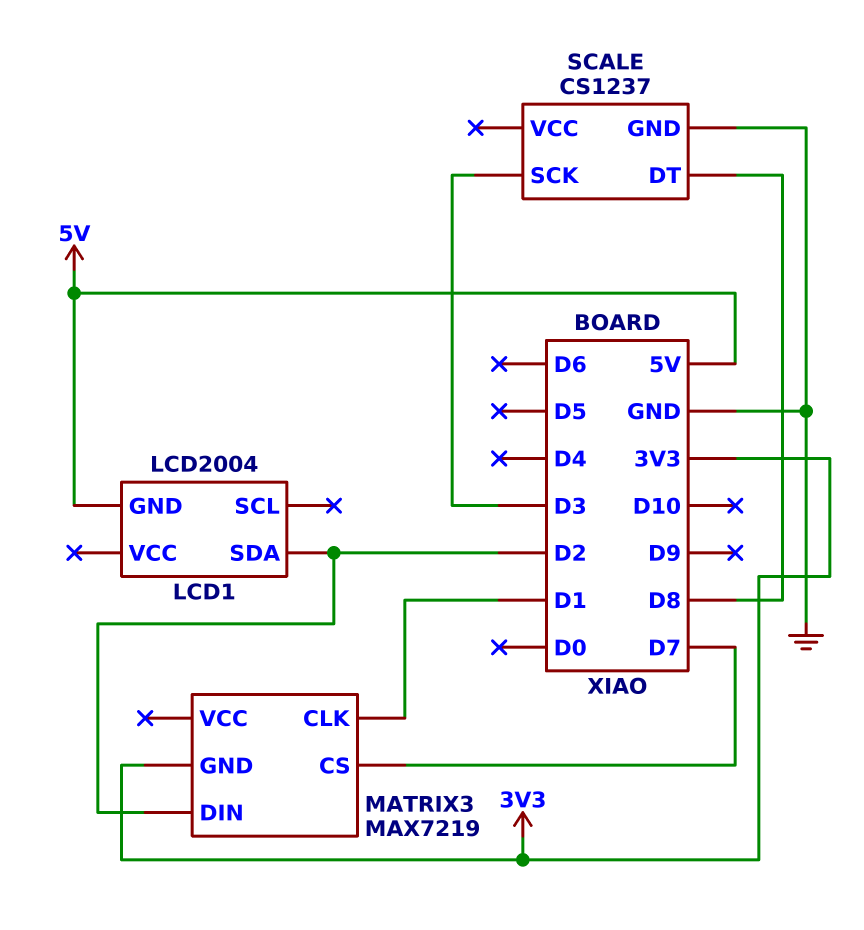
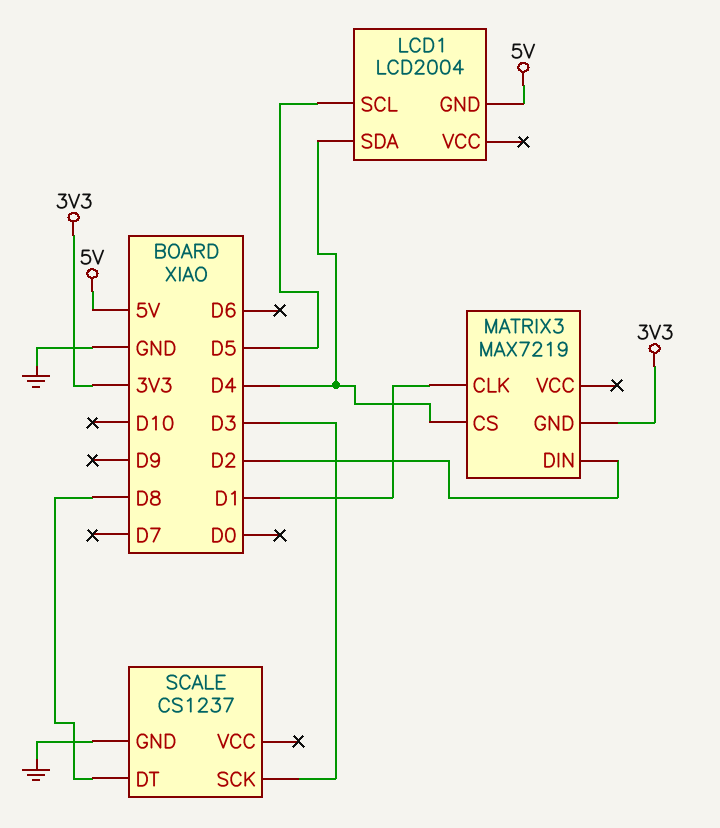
LCD1 pin SCL: none -> D5
LCD1 pin SDA: D2 -> D4
MATRIX3 pin CS: D7 -> D4

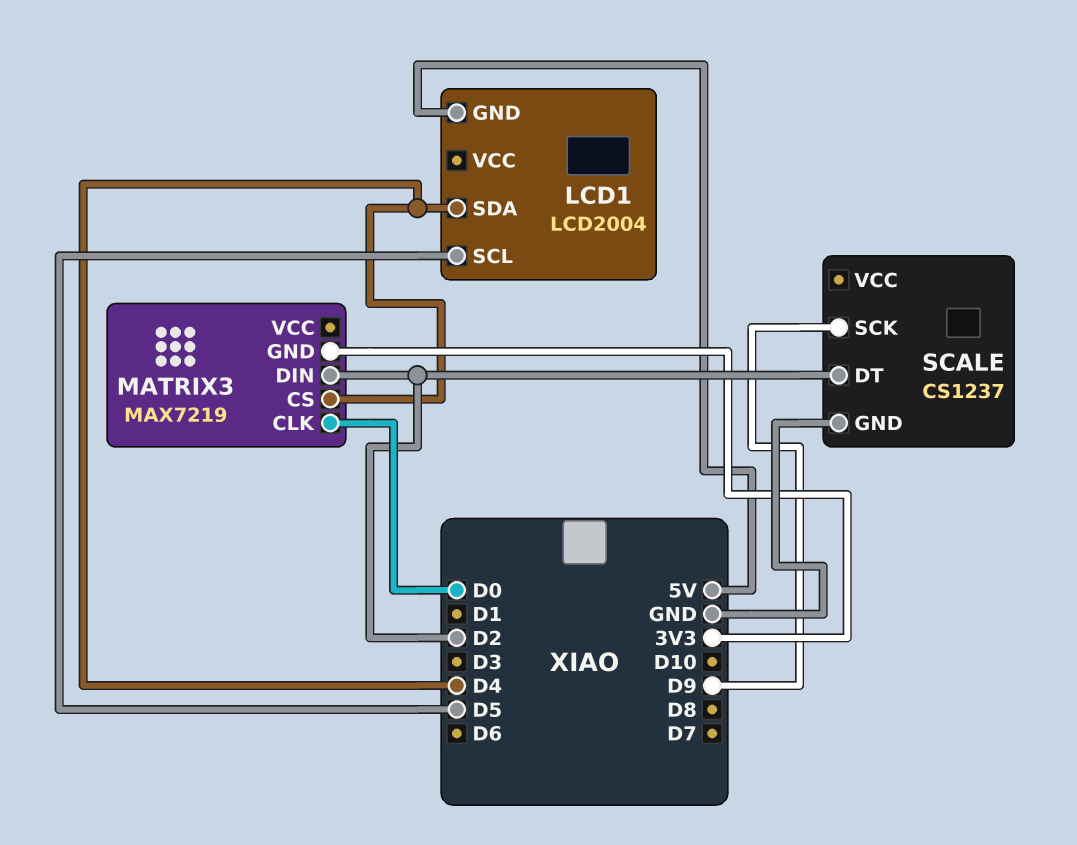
MATRIX3 pin CLK: D1 -> D0
SCALE pin DT: D8 -> D2
SCALE pin SCK: D3 -> D9

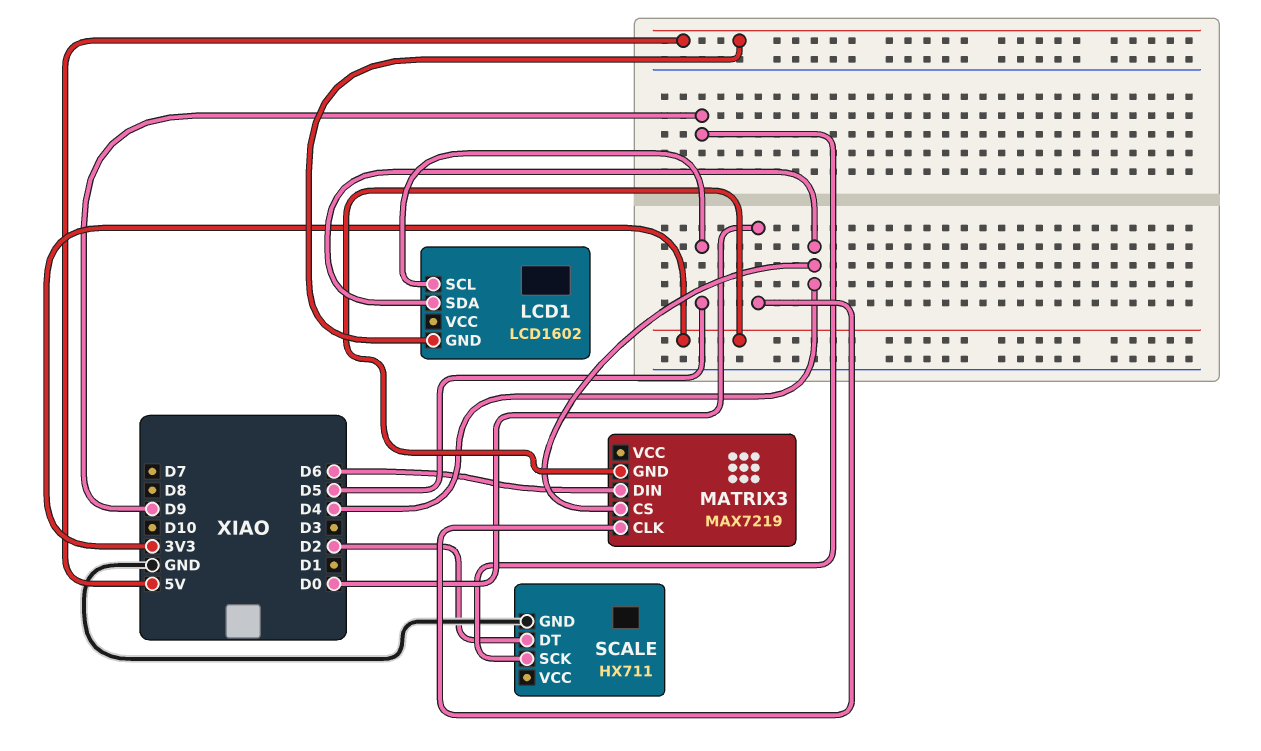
LCD1: LCD2004 -> LCD1602
MATRIX3 pin DIN: D2 -> D6
SCALE: CS1237 -> HX711

